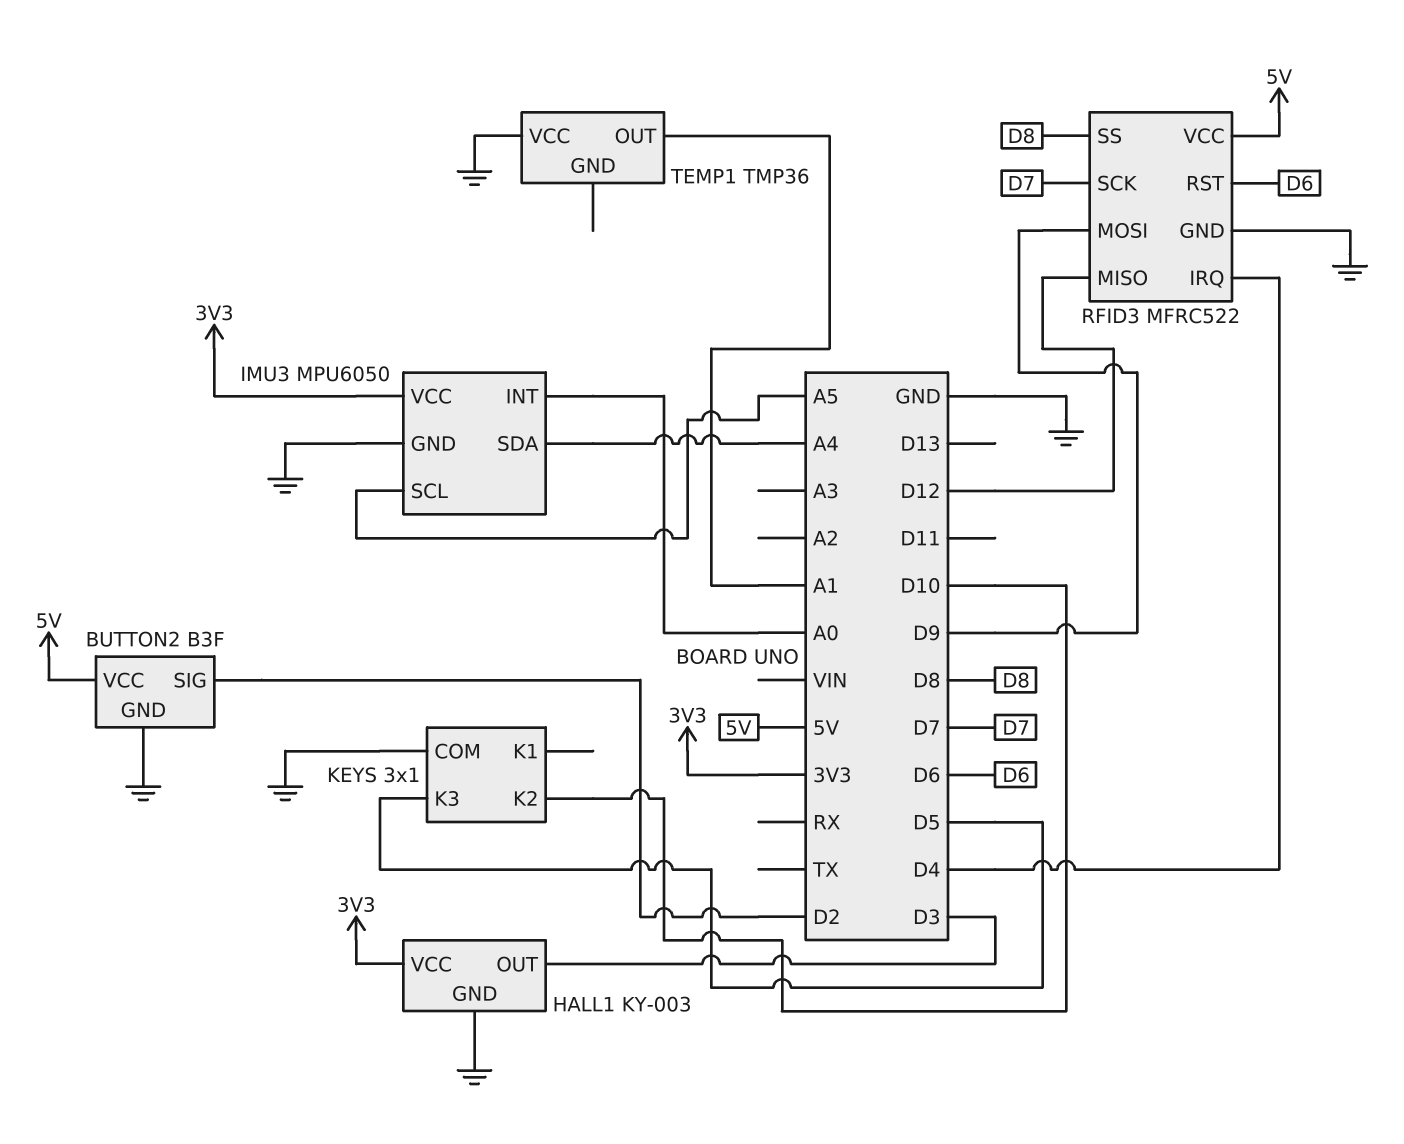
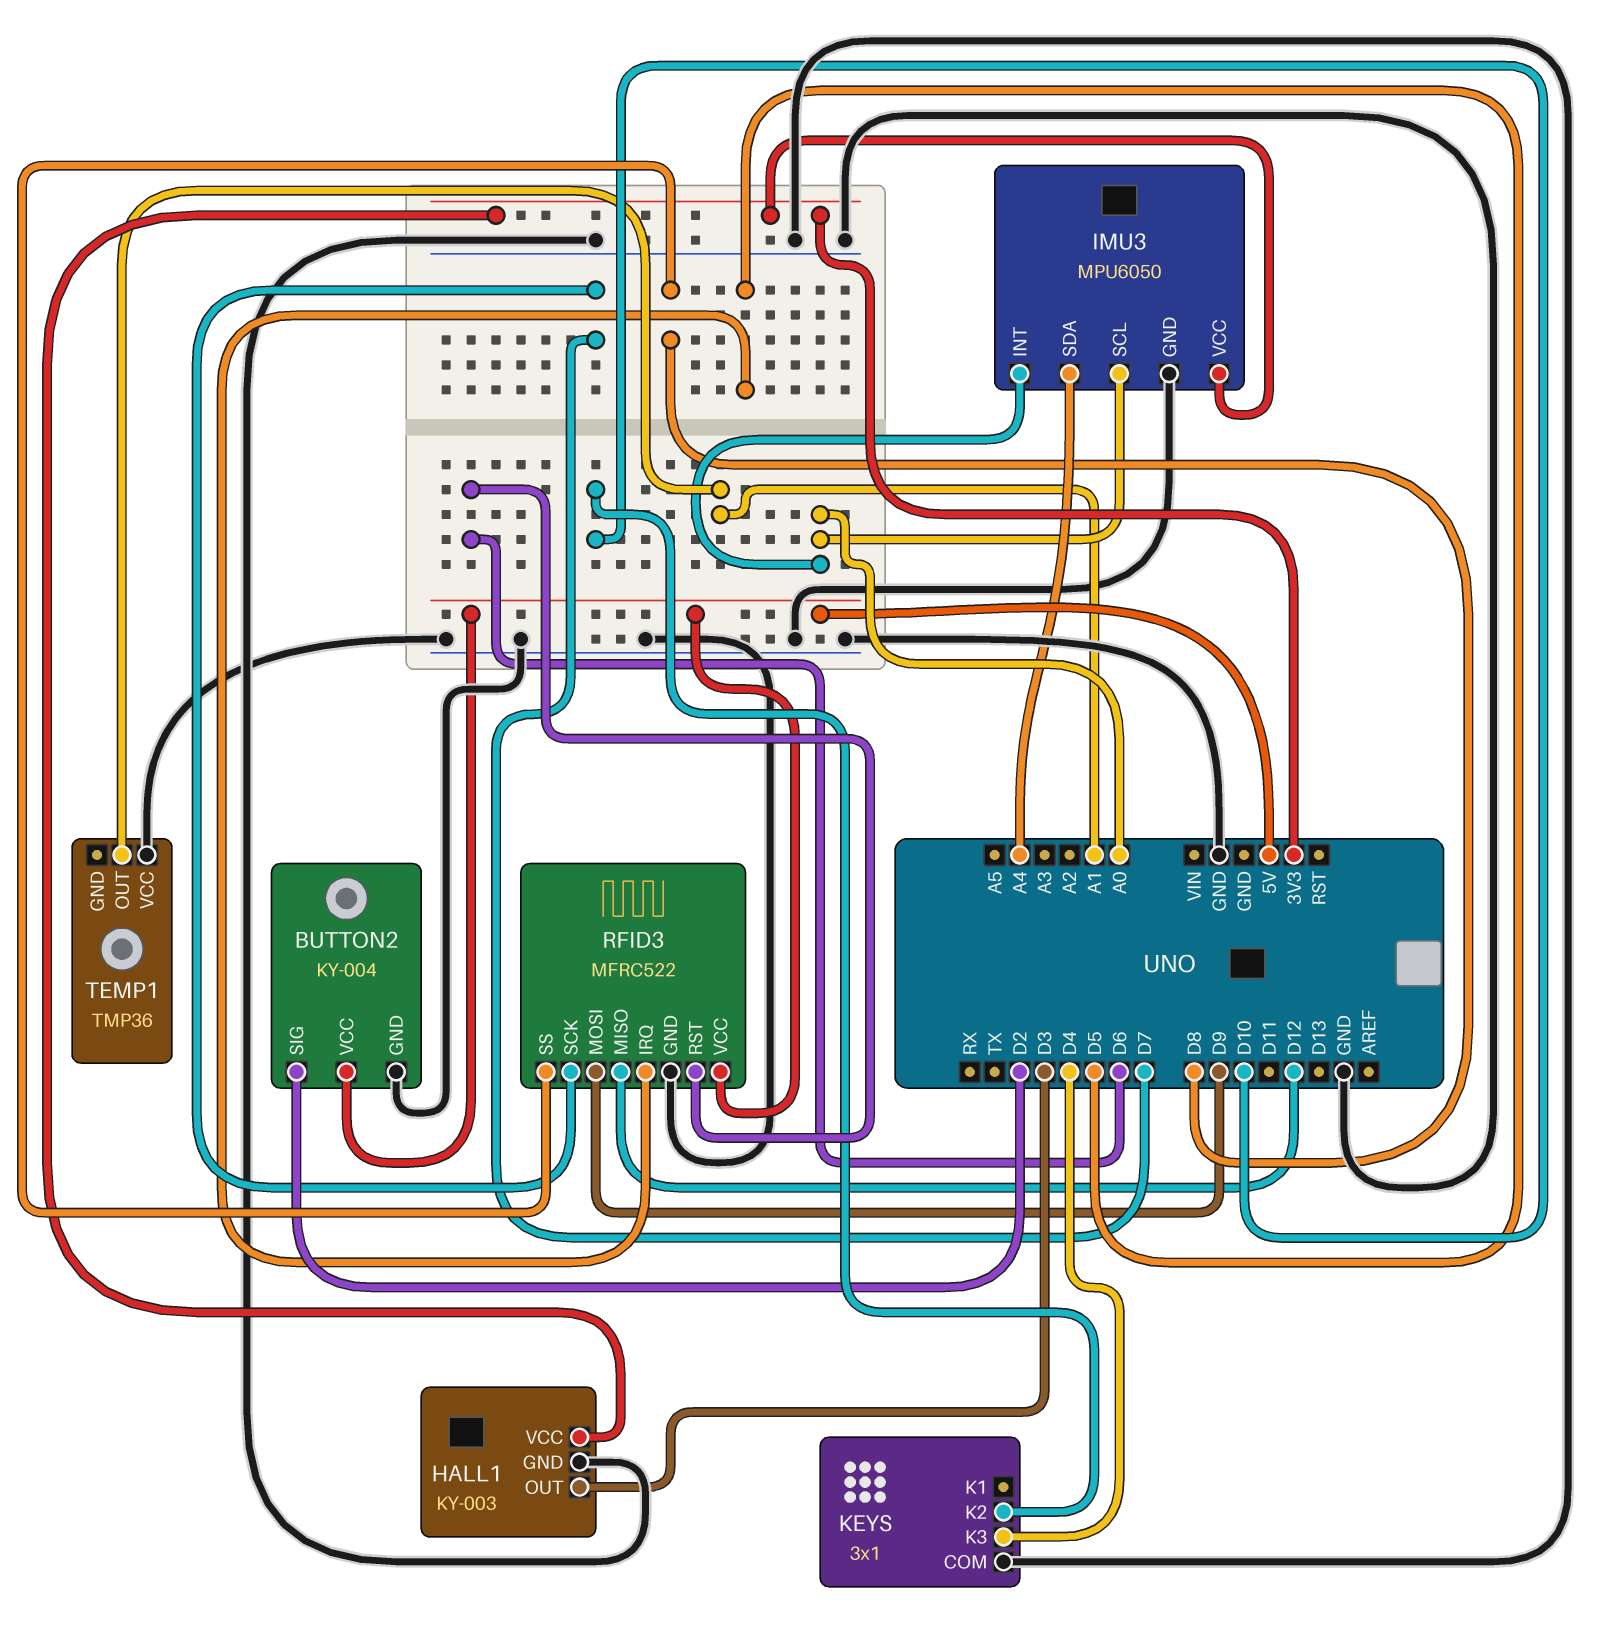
BUTTON2: B3F -> KY-004
IMU3 pin SCL: A5 -> A0
KEYS pin K3: D5 -> D4
RFID3 pin IRQ: D4 -> D5

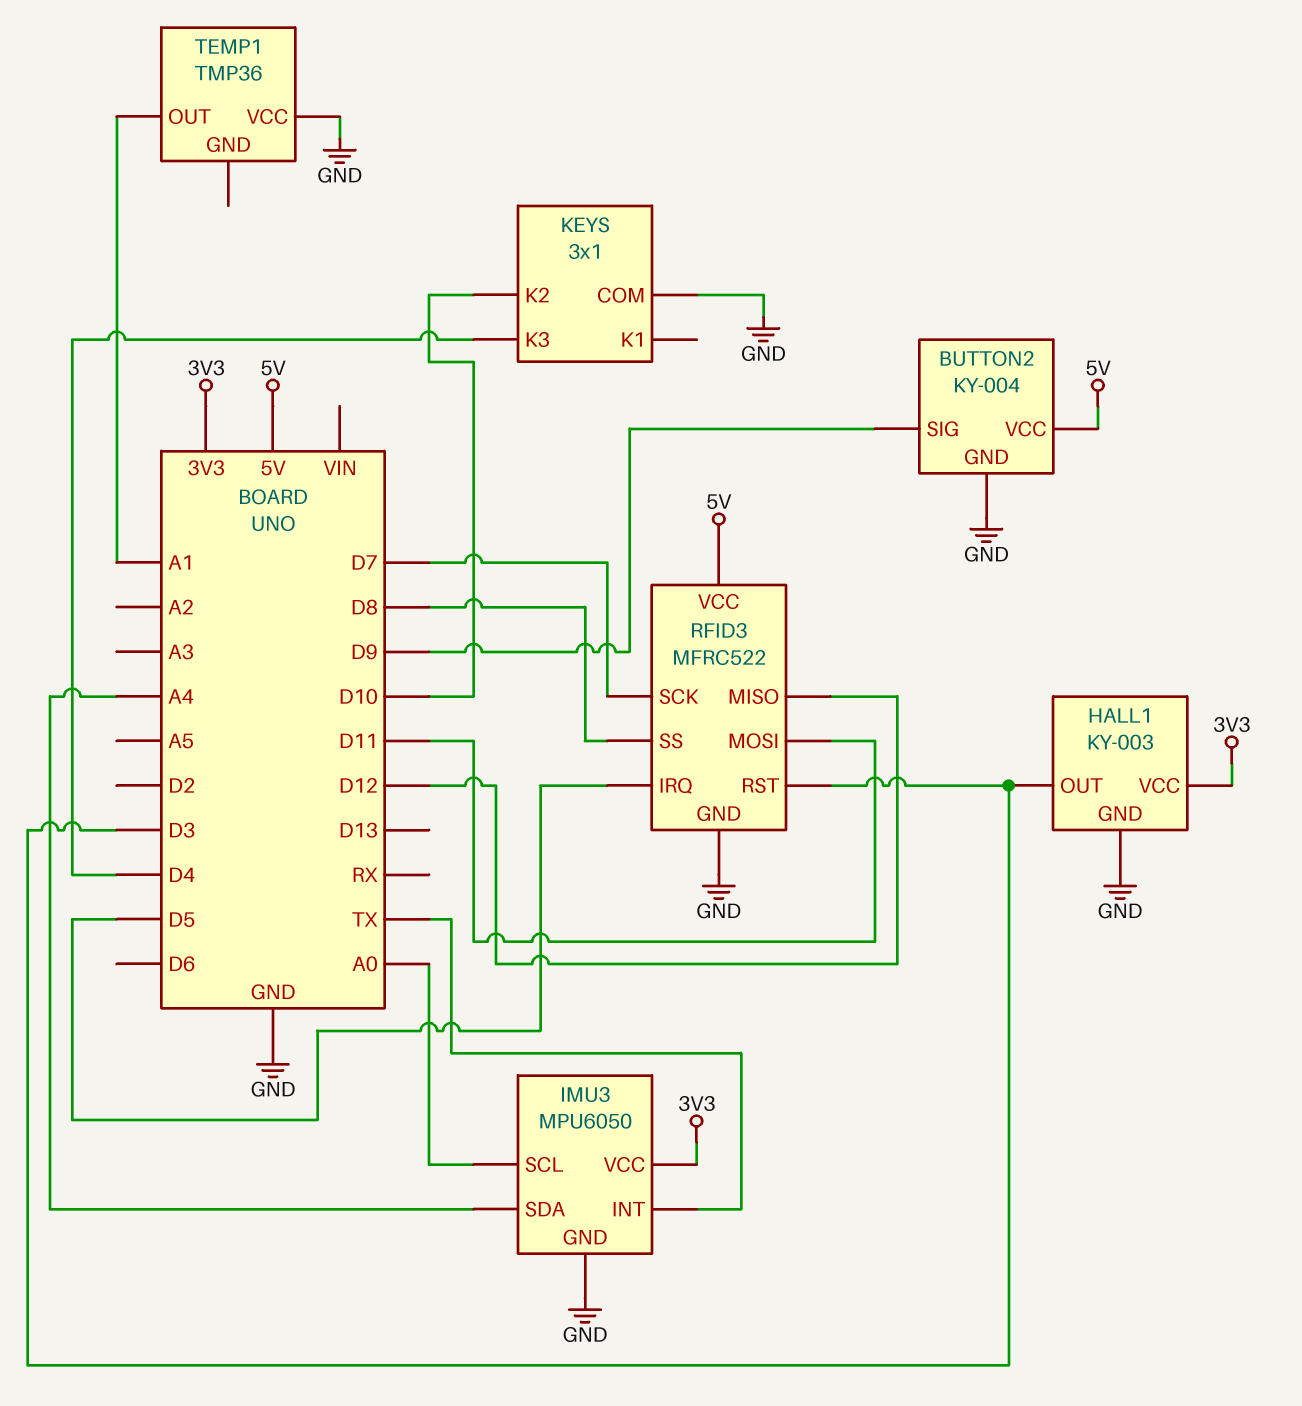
BUTTON2 pin SIG: D2 -> D9
IMU3 pin INT: A0 -> TX
RFID3 pin MOSI: D9 -> D11
RFID3 pin RST: D6 -> D3

